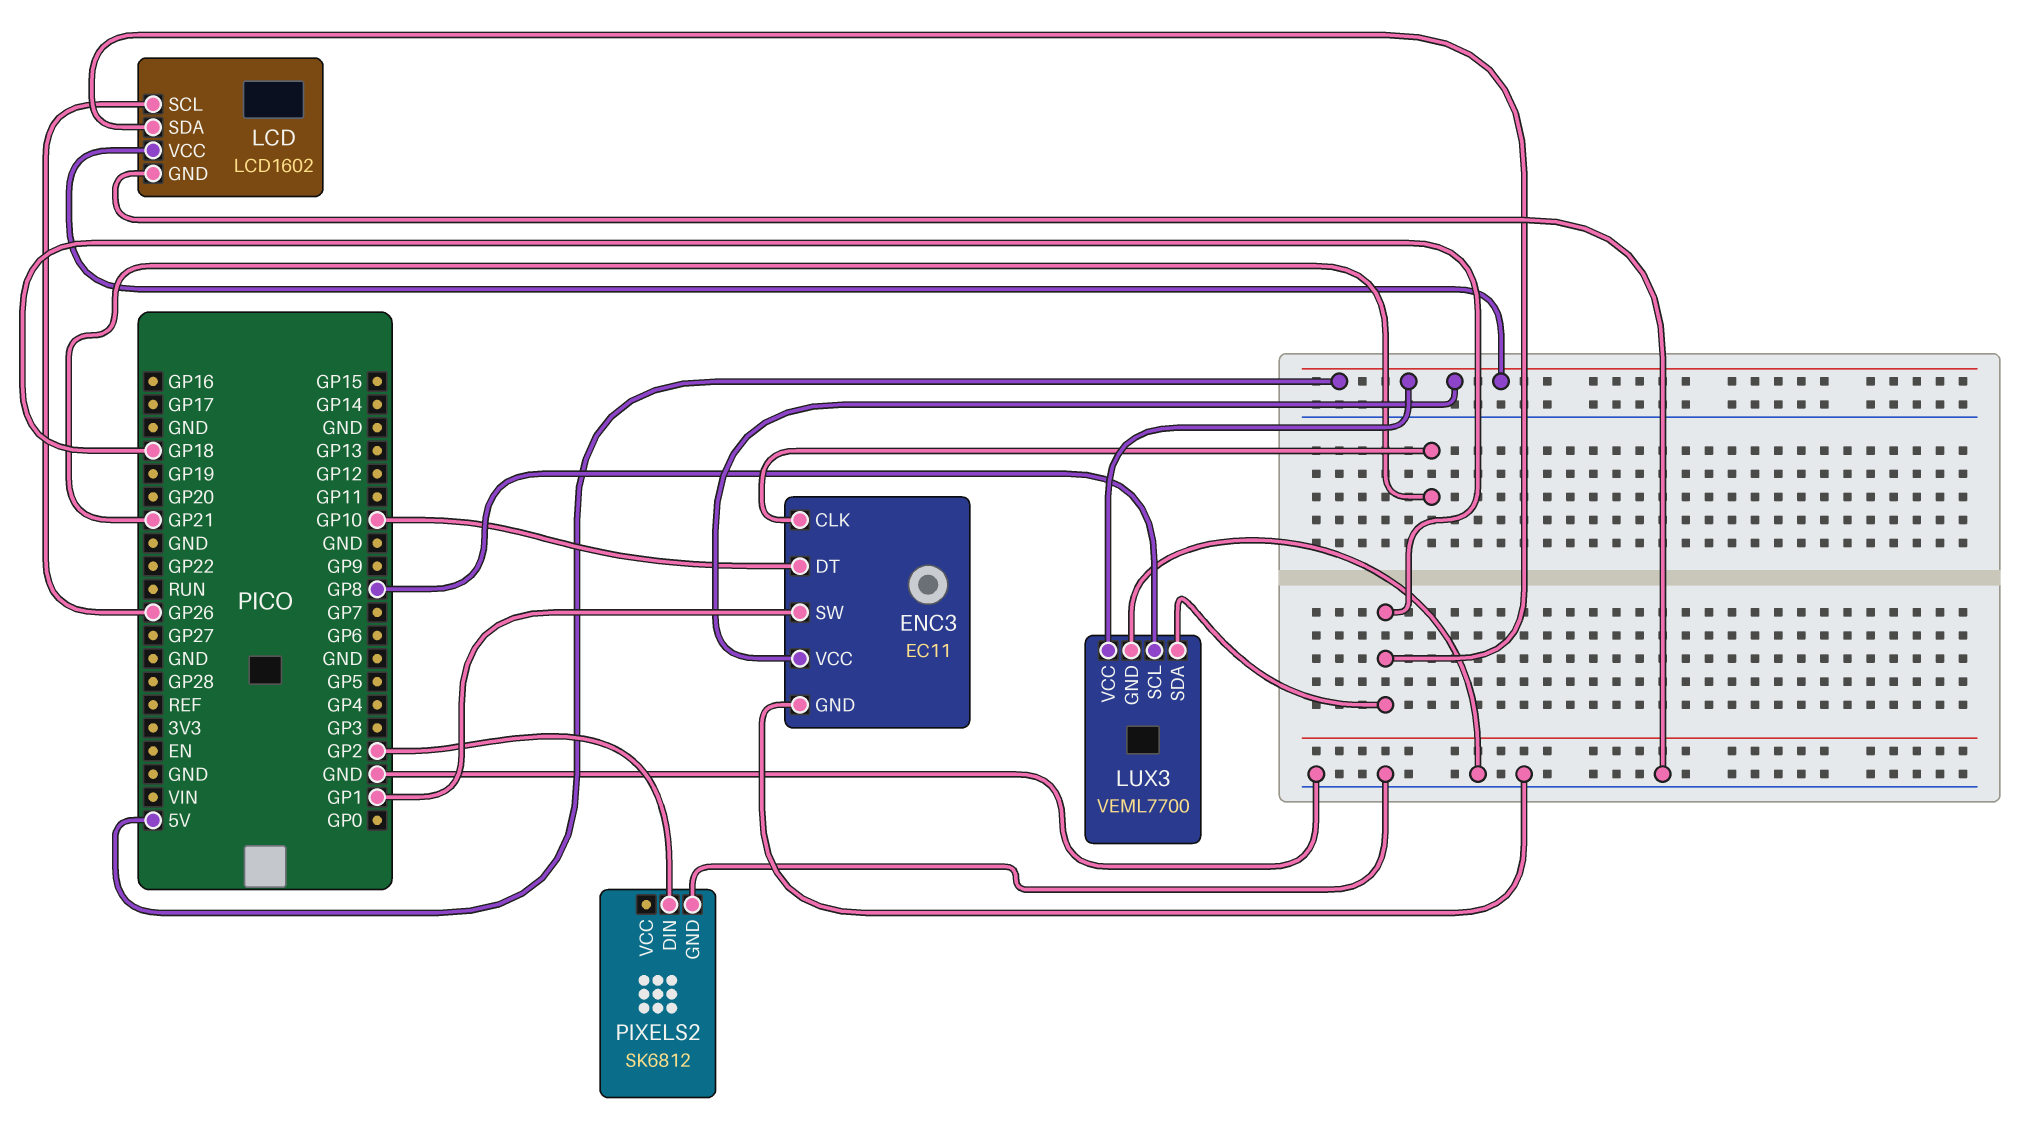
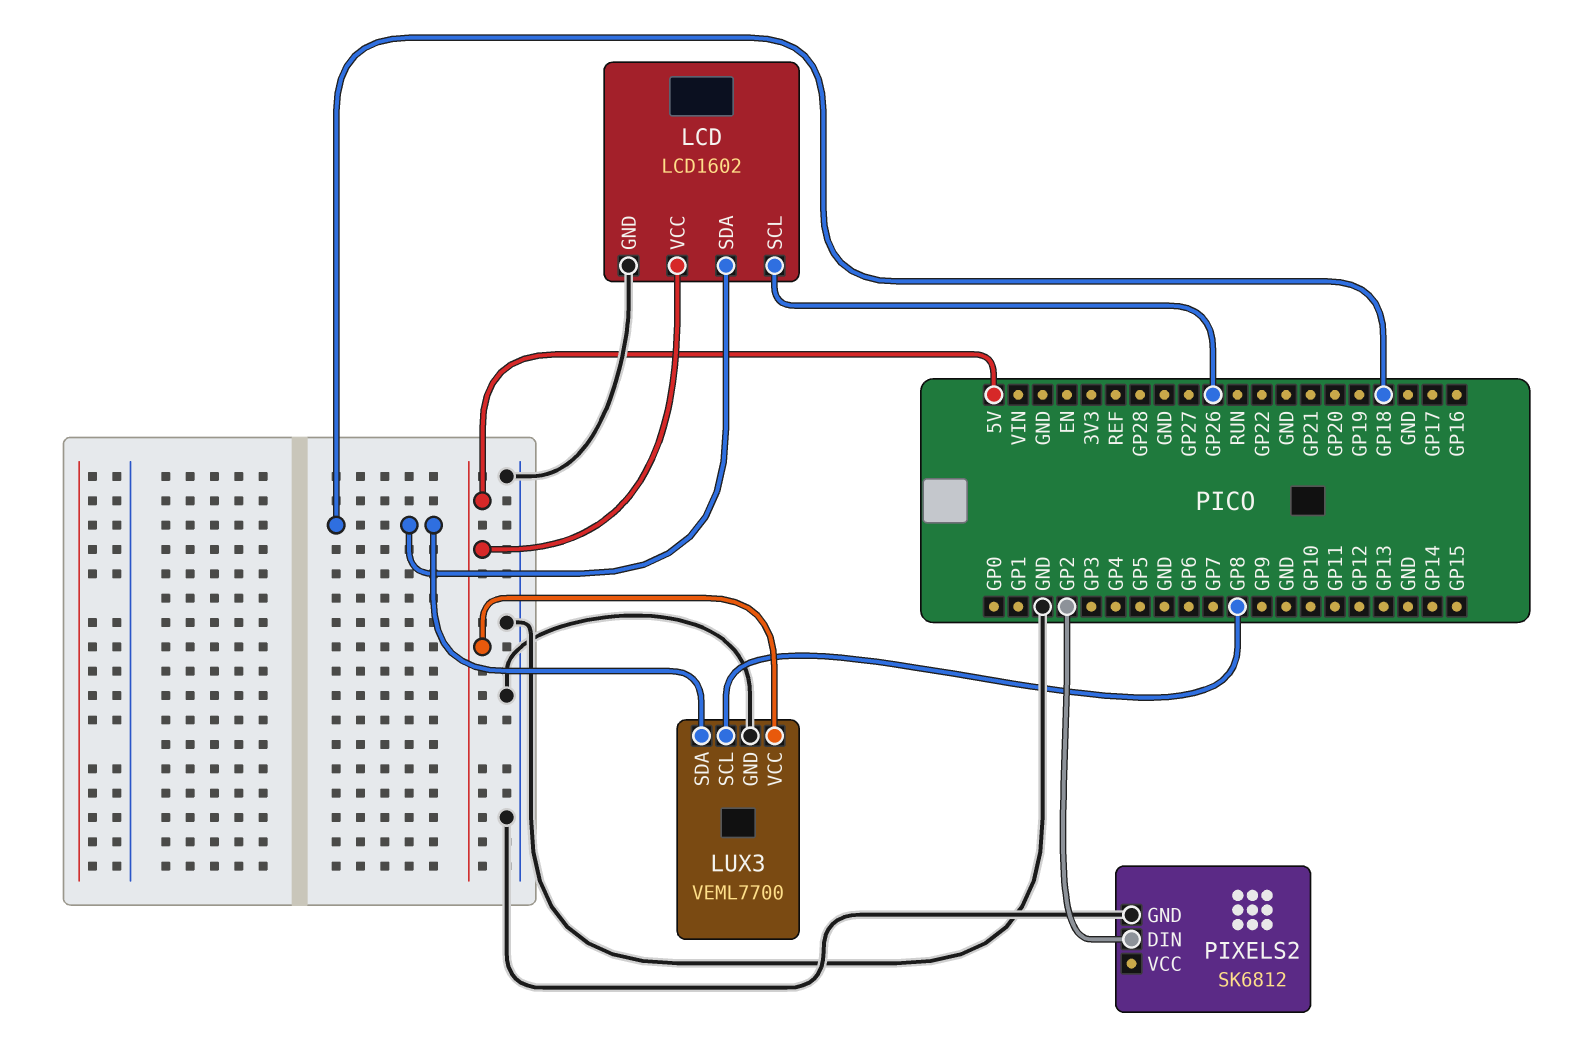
ENC3: EC11 -> none
ENC3 pin CLK: GP21 -> none
ENC3 pin DT: GP10 -> none
ENC3 pin GND: GND -> none
ENC3 pin SW: GP1 -> none
ENC3 pin VCC: 5V -> none

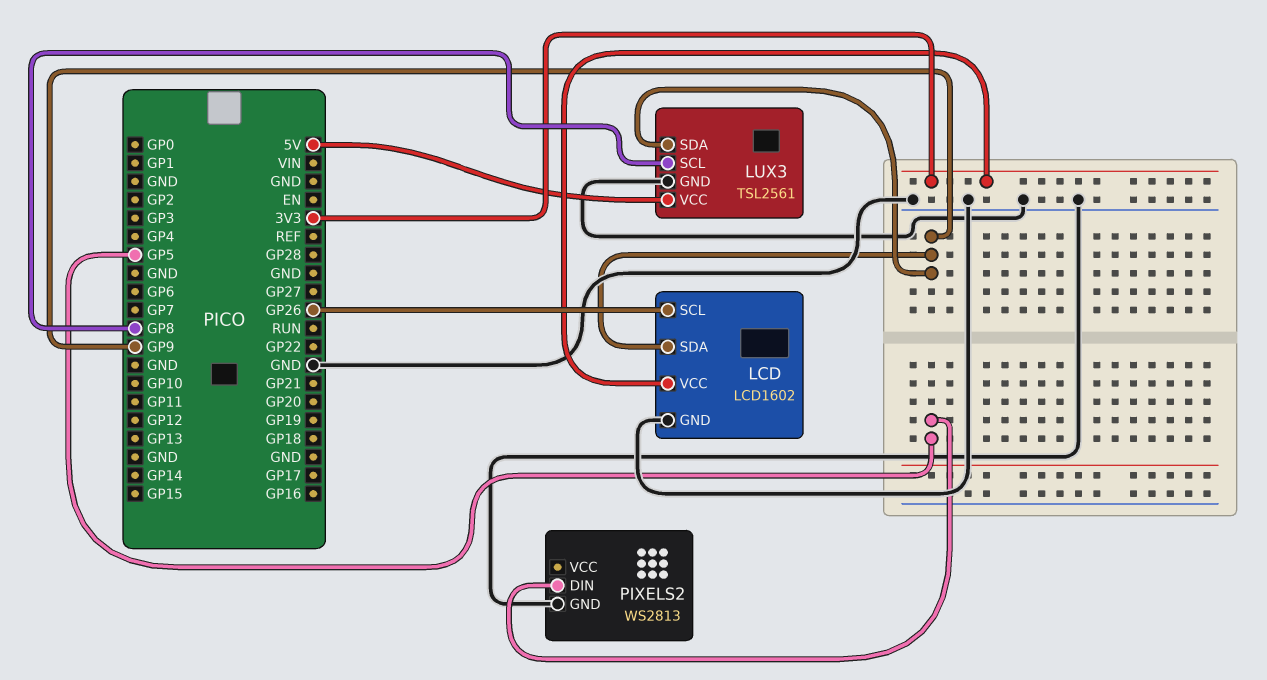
LCD pin SDA: GP18 -> GP9
LCD pin VCC: 5V -> 3V3
LUX3: VEML7700 -> TSL2561
LUX3 pin SDA: GP18 -> GP9
PIXELS2: SK6812 -> WS2813
PIXELS2 pin DIN: GP2 -> GP5

